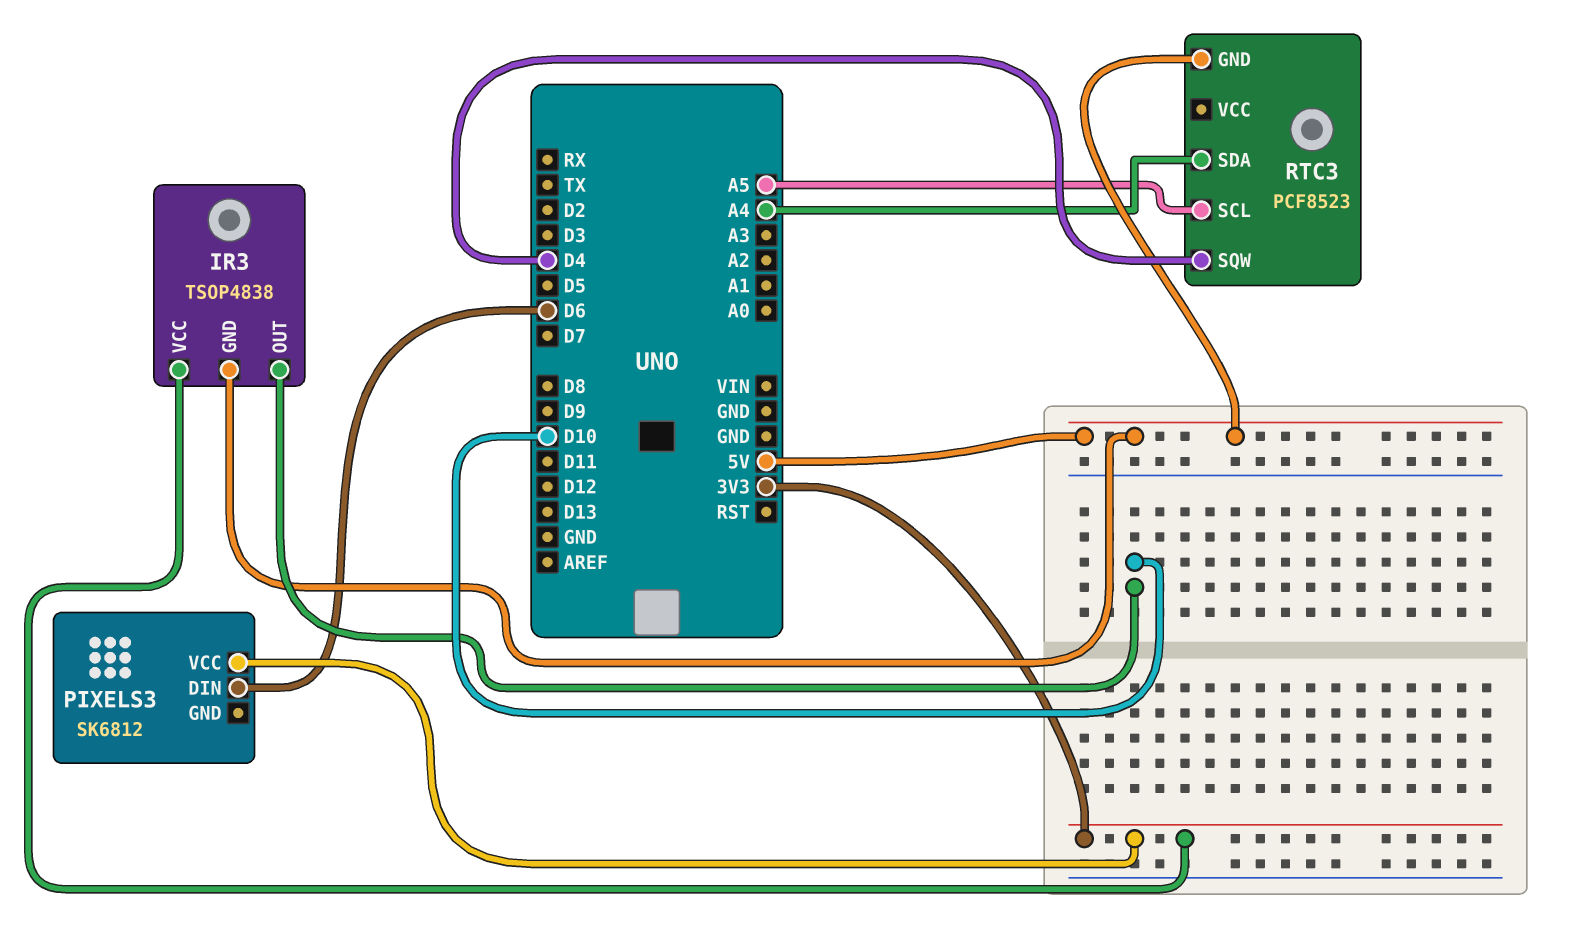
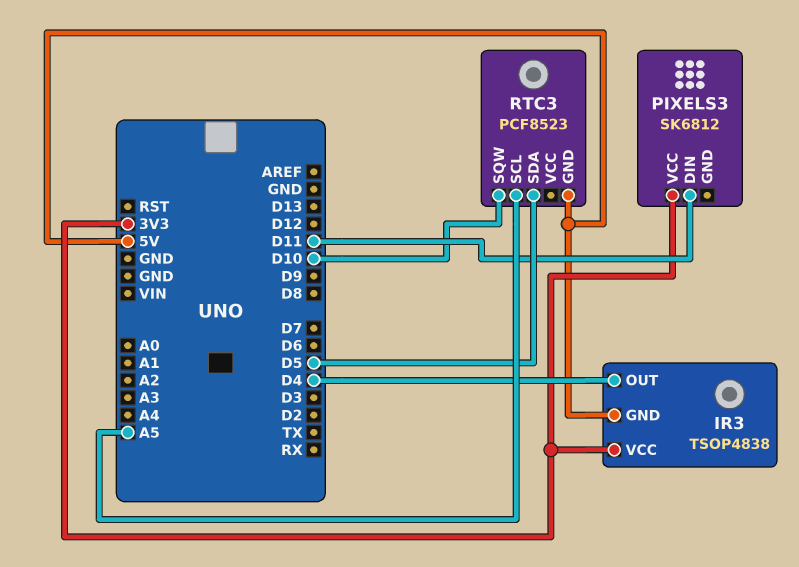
IR3 pin OUT: D10 -> D4
PIXELS3 pin DIN: D6 -> D11
RTC3 pin SDA: A4 -> D5
RTC3 pin SQW: D4 -> D10

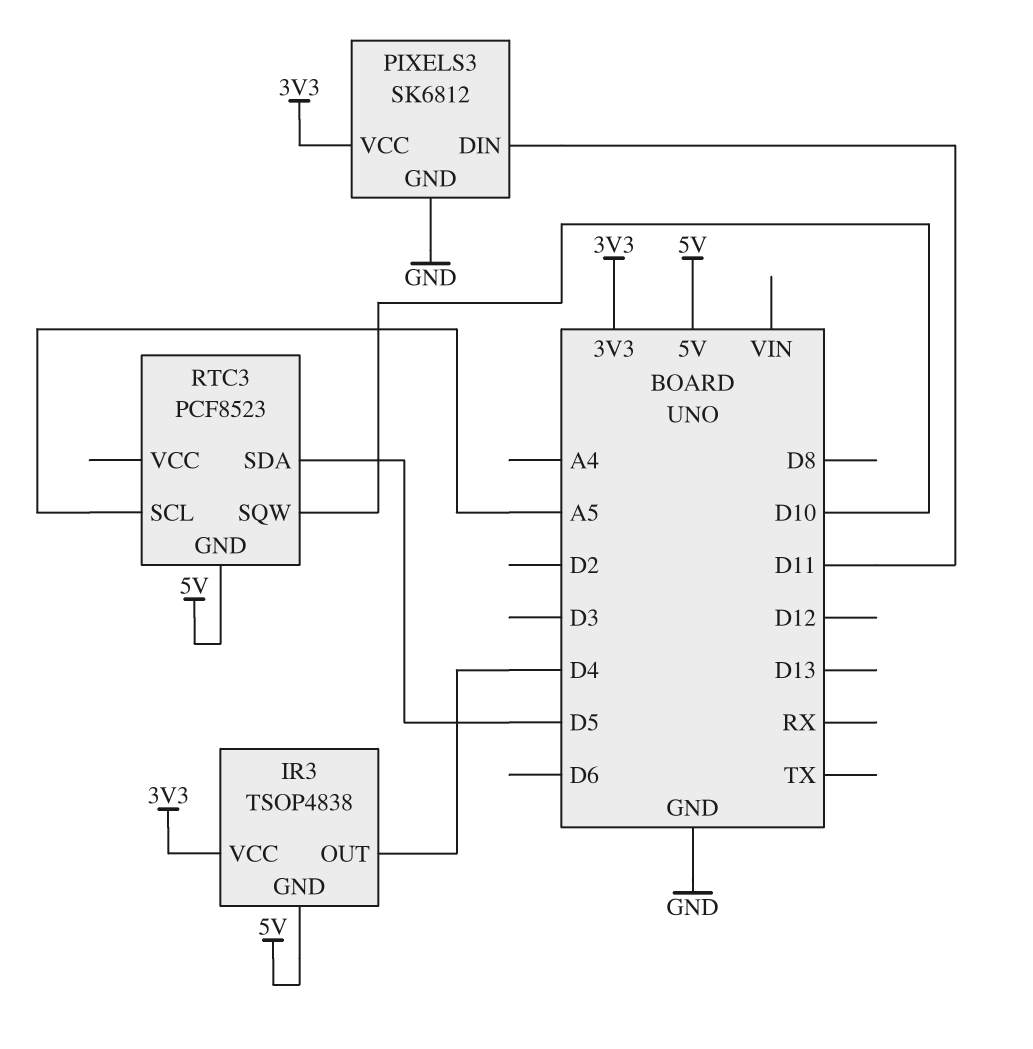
PIXELS3 pin GND: none -> GND

